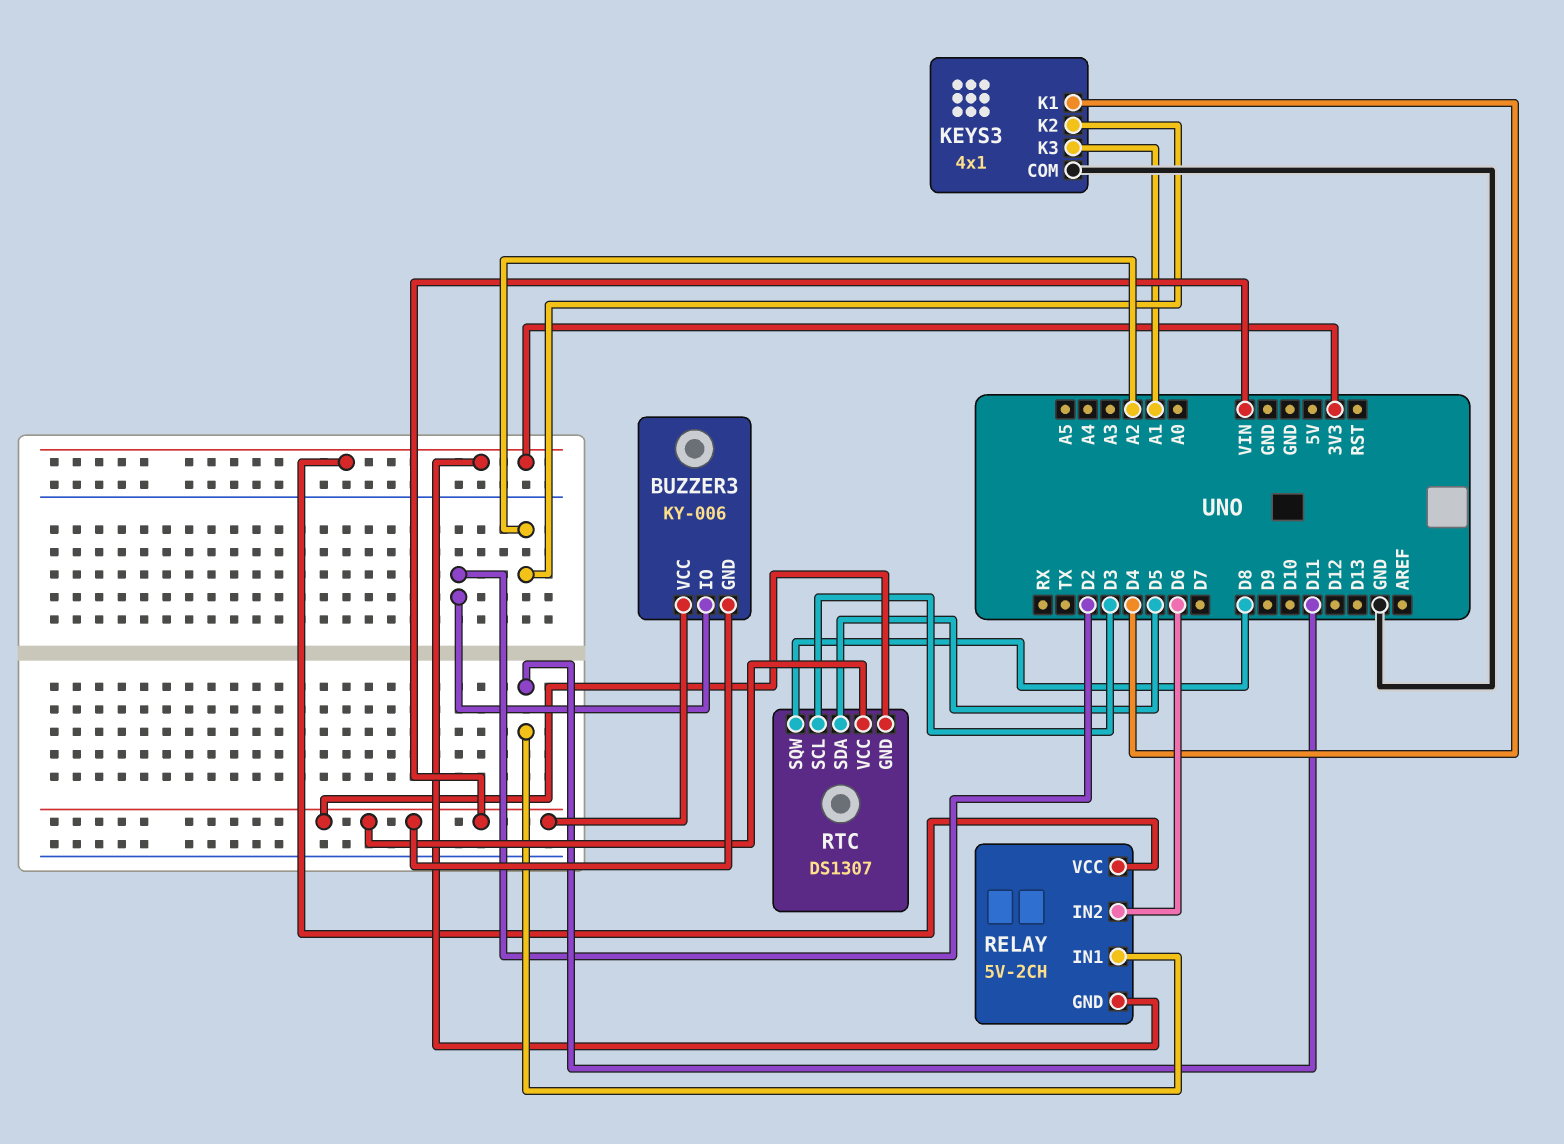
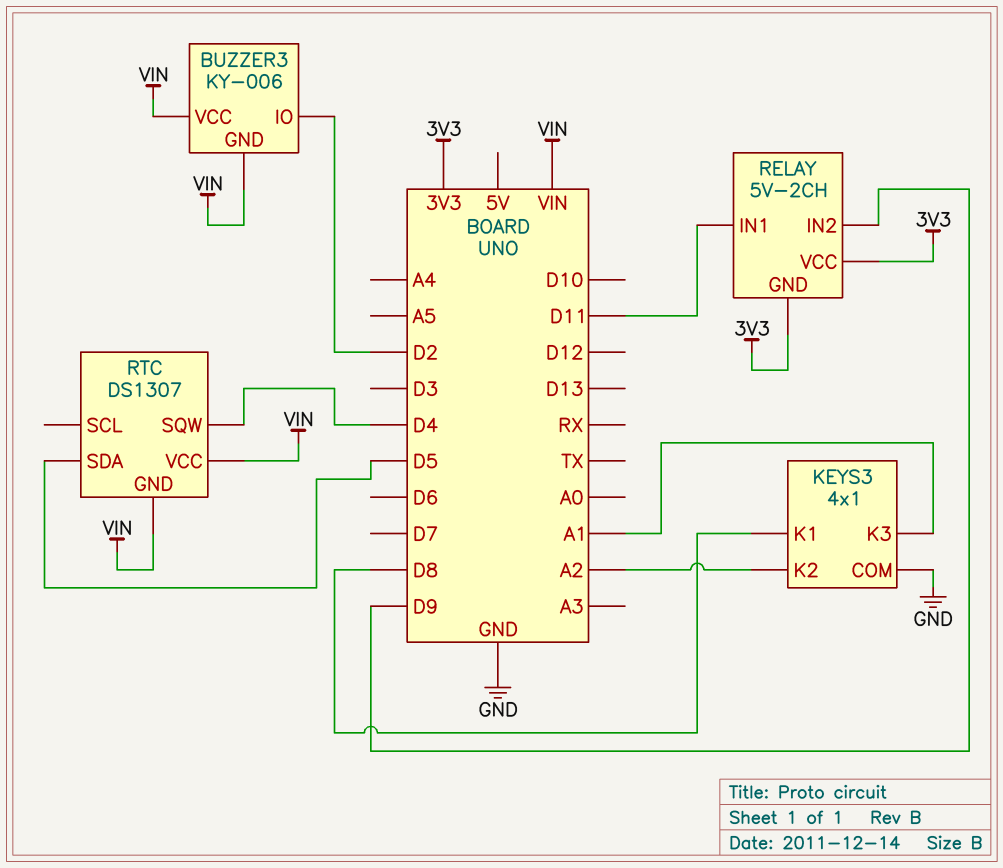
KEYS3 pin K1: D4 -> D8
RELAY pin IN2: D6 -> D9
RTC pin SCL: D3 -> none
RTC pin SQW: D8 -> D4

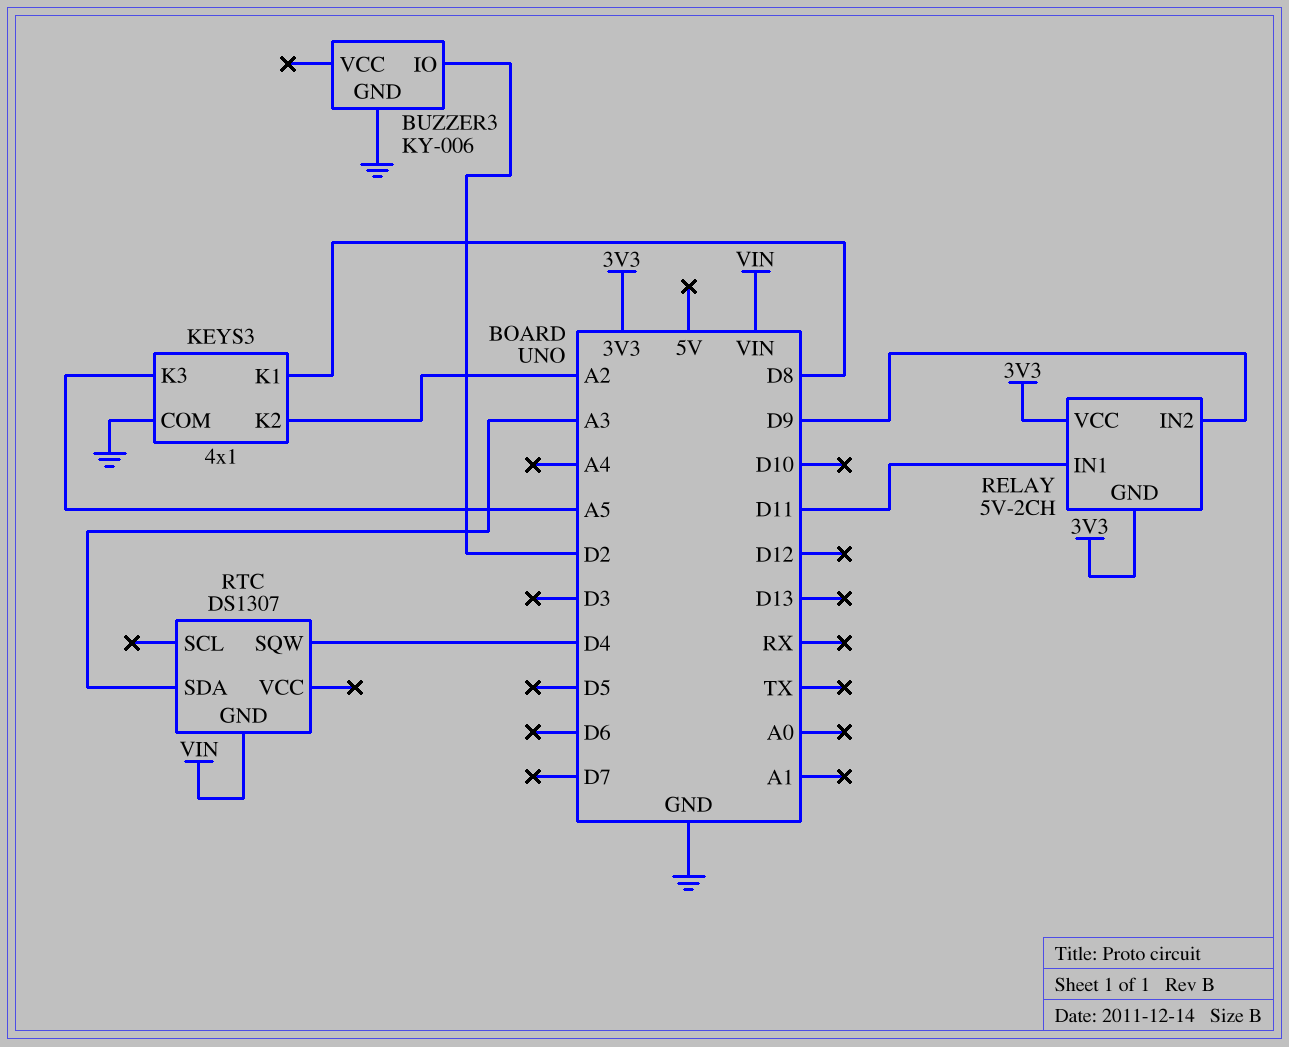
BUZZER3 pin GND: VIN -> GND
BUZZER3 pin VCC: VIN -> none
KEYS3 pin K3: A1 -> A5
RTC pin SDA: D5 -> A3
RTC pin VCC: VIN -> none

